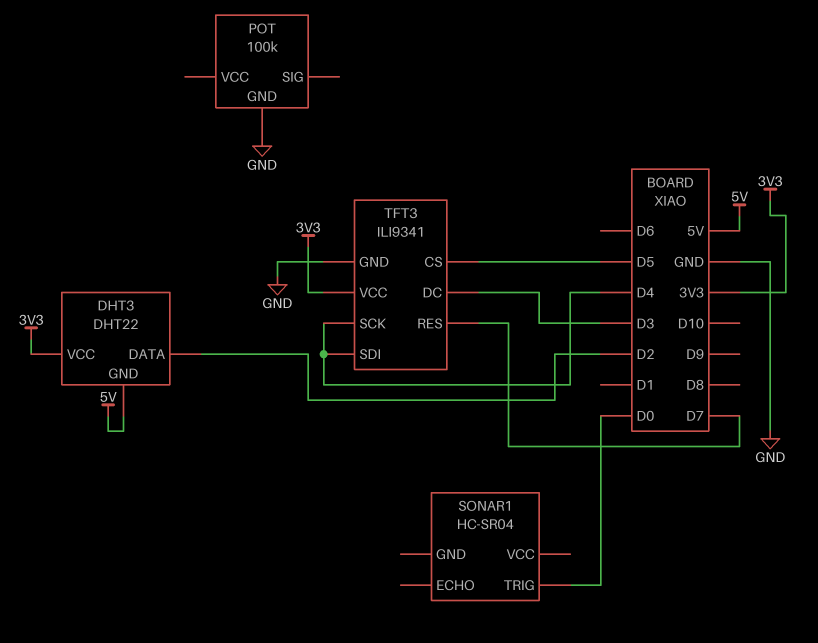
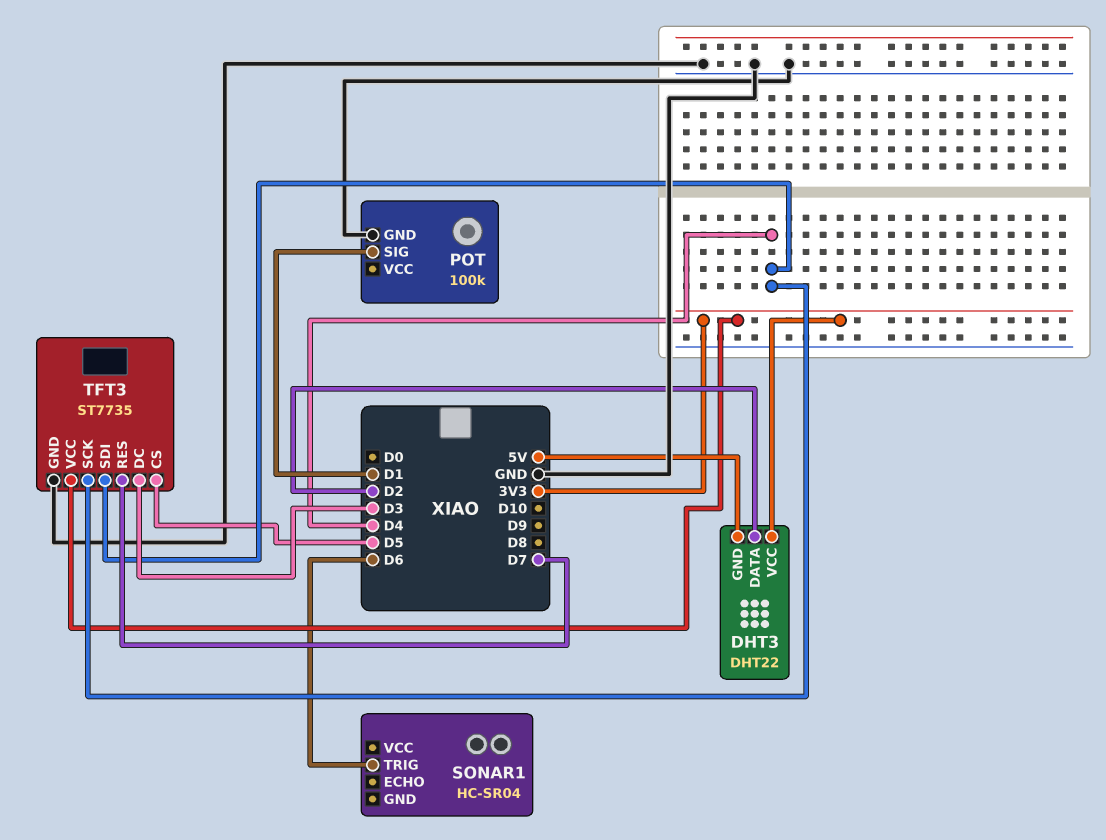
POT pin SIG: none -> D1
SONAR1 pin TRIG: D0 -> D6
TFT3: ILI9341 -> ST7735

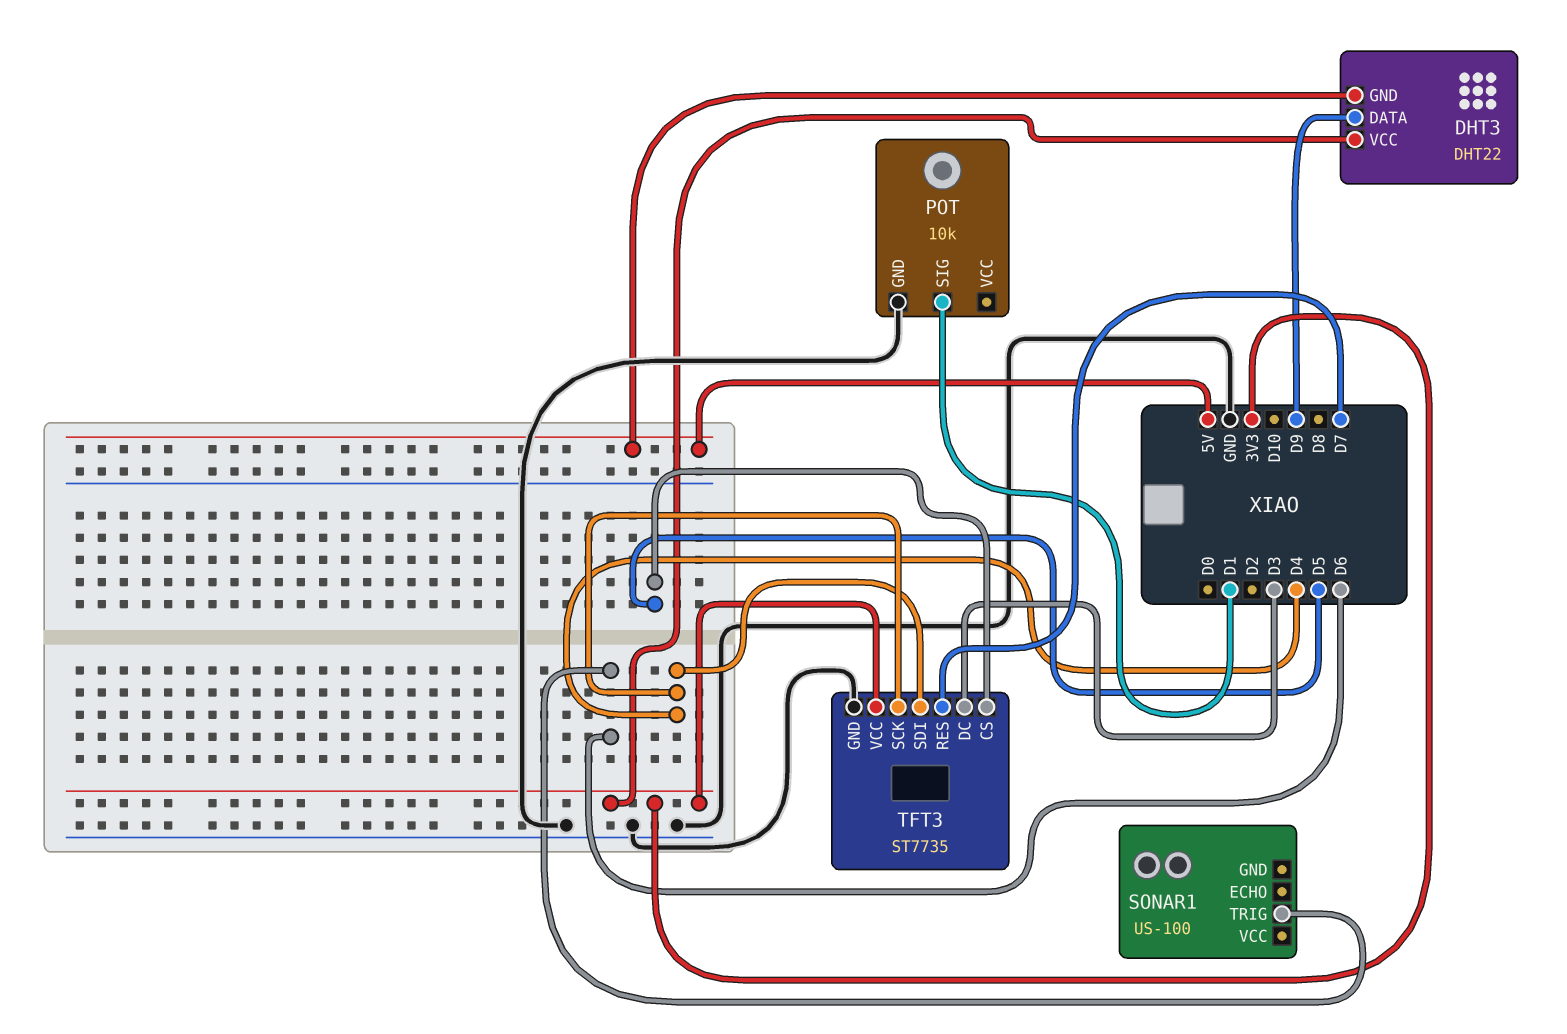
DHT3 pin DATA: D2 -> D9
POT: 100k -> 10k
SONAR1: HC-SR04 -> US-100

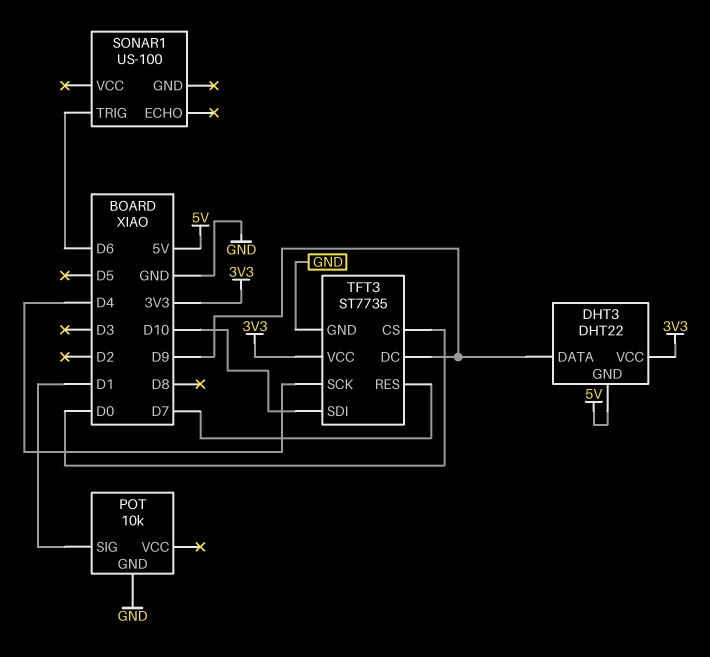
TFT3 pin CS: D5 -> D0
TFT3 pin DC: D3 -> D9
TFT3 pin SDI: D4 -> D10

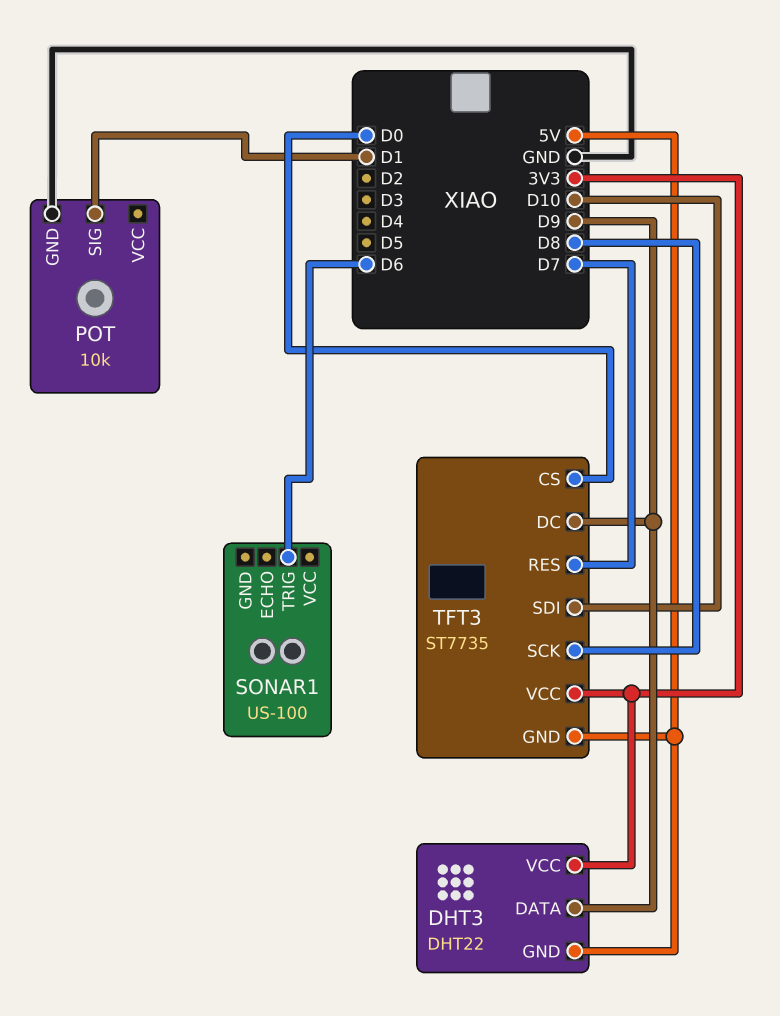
TFT3 pin GND: GND -> 5V
TFT3 pin SCK: D4 -> D8

